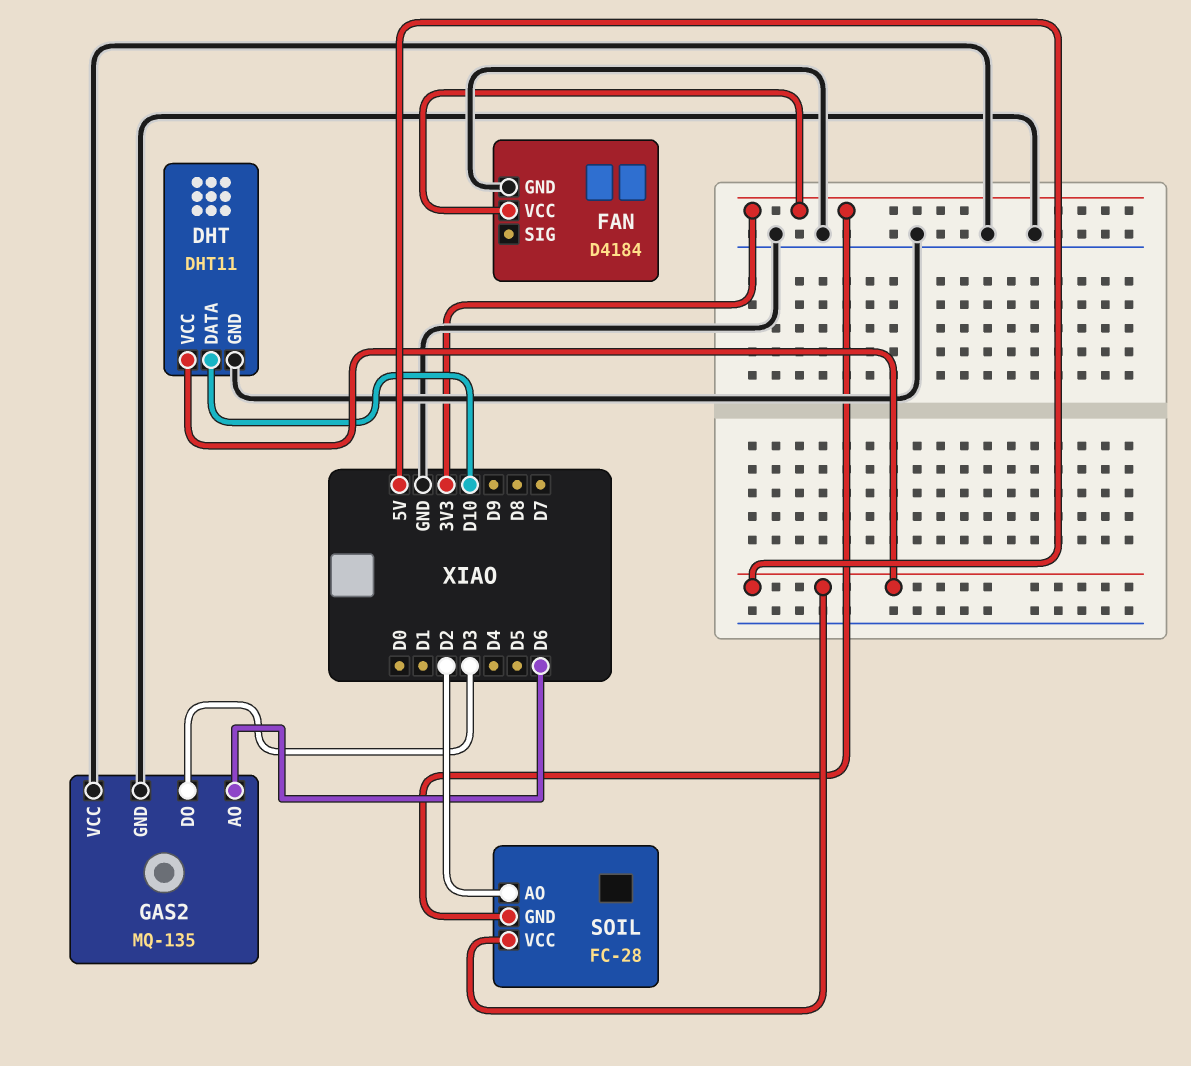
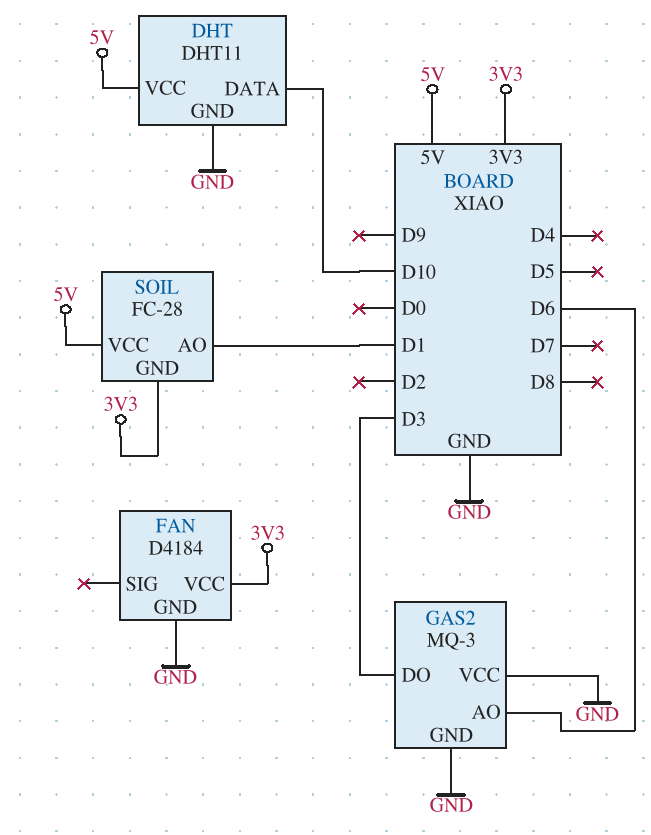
GAS2: MQ-135 -> MQ-3
SOIL pin AO: D2 -> D1

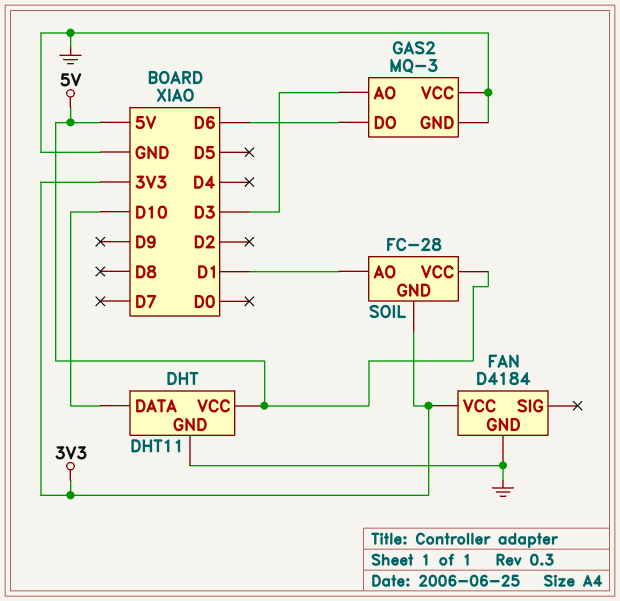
GAS2 pin AO: D6 -> D3
GAS2 pin DO: D3 -> D6

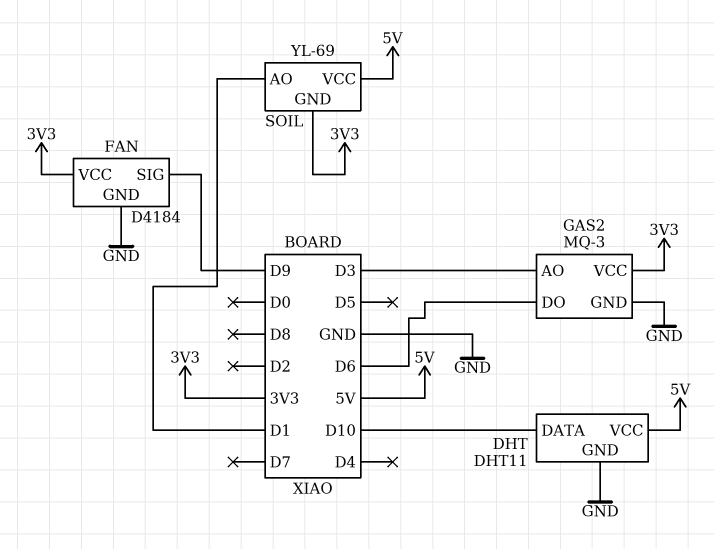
FAN pin SIG: none -> D9
GAS2 pin VCC: GND -> 3V3
SOIL: FC-28 -> YL-69

